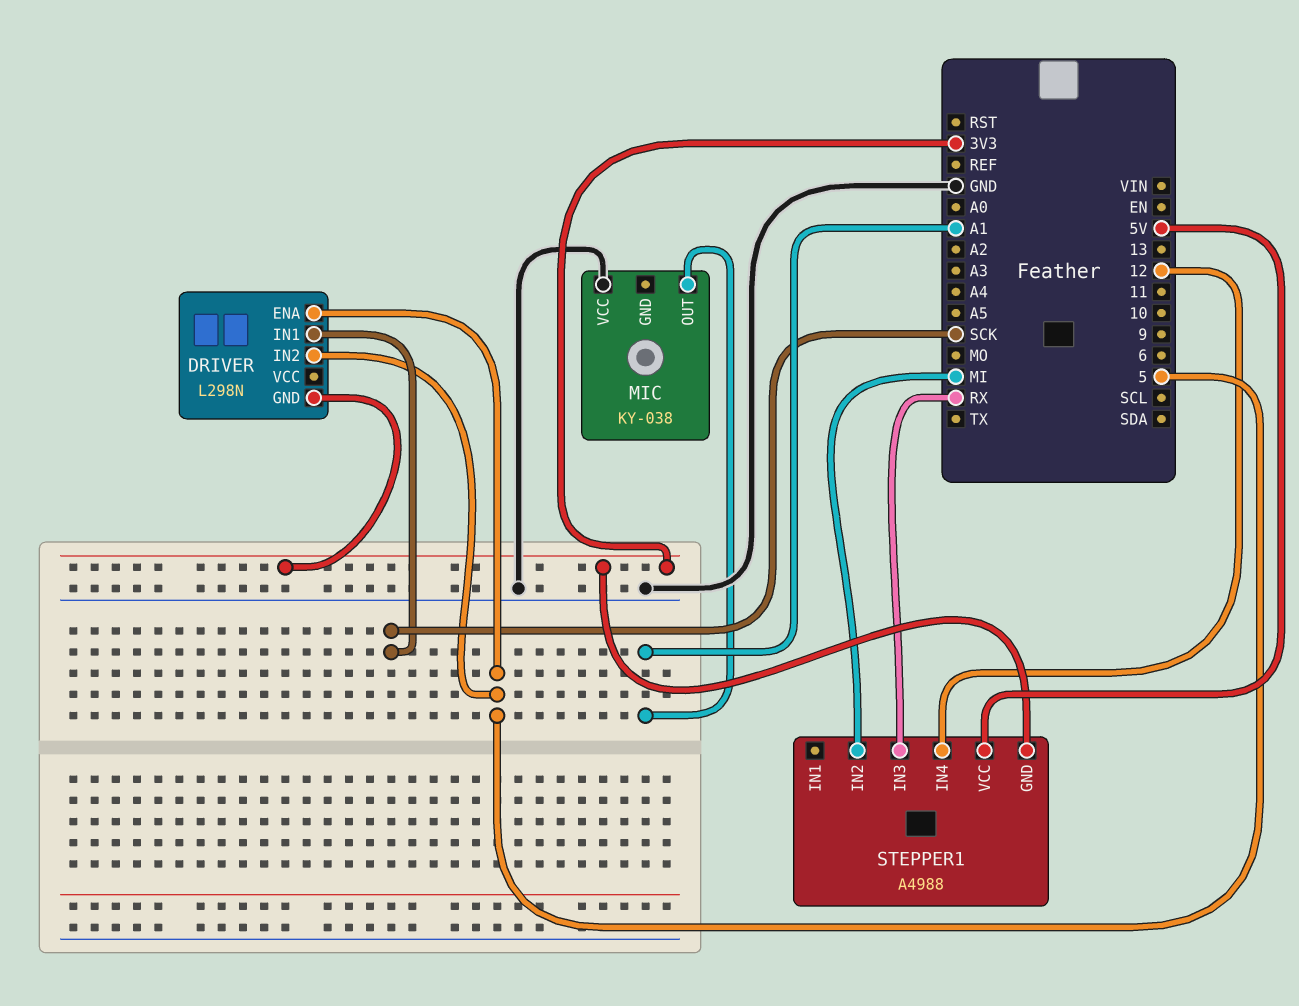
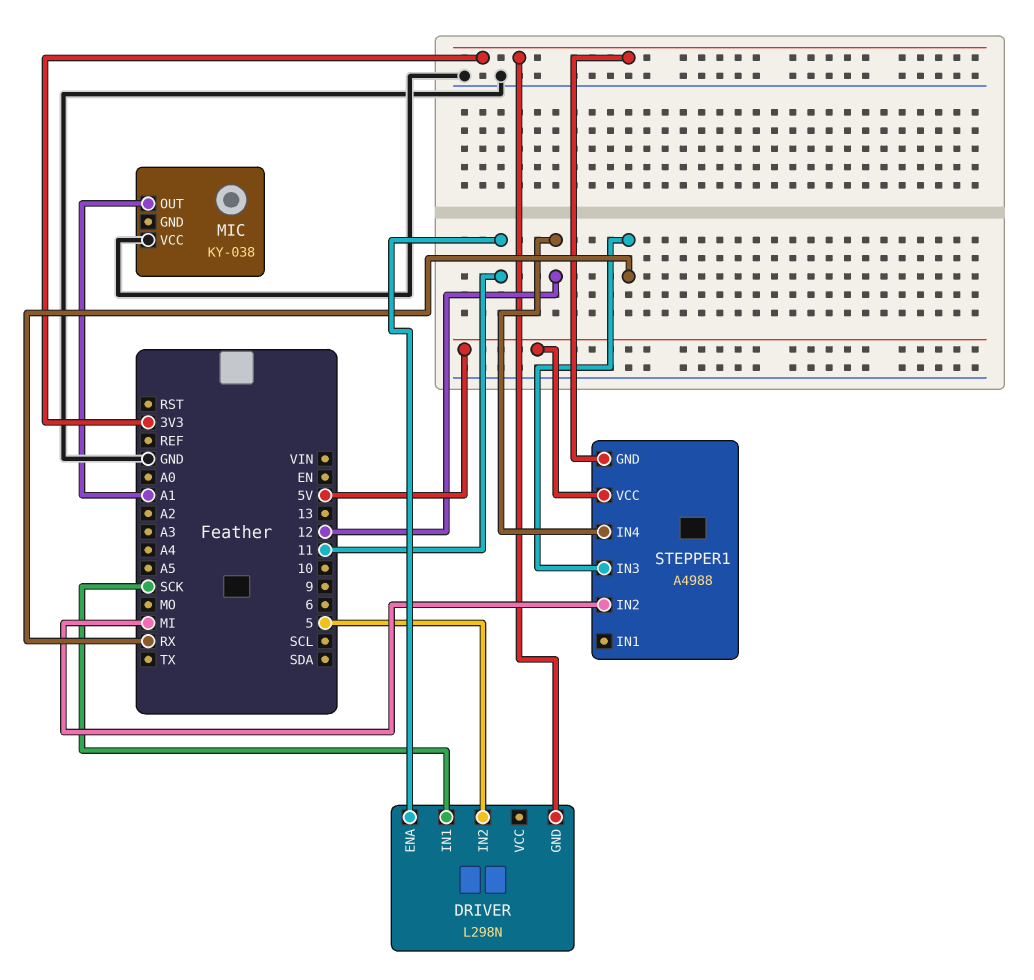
DRIVER pin ENA: 5 -> 11

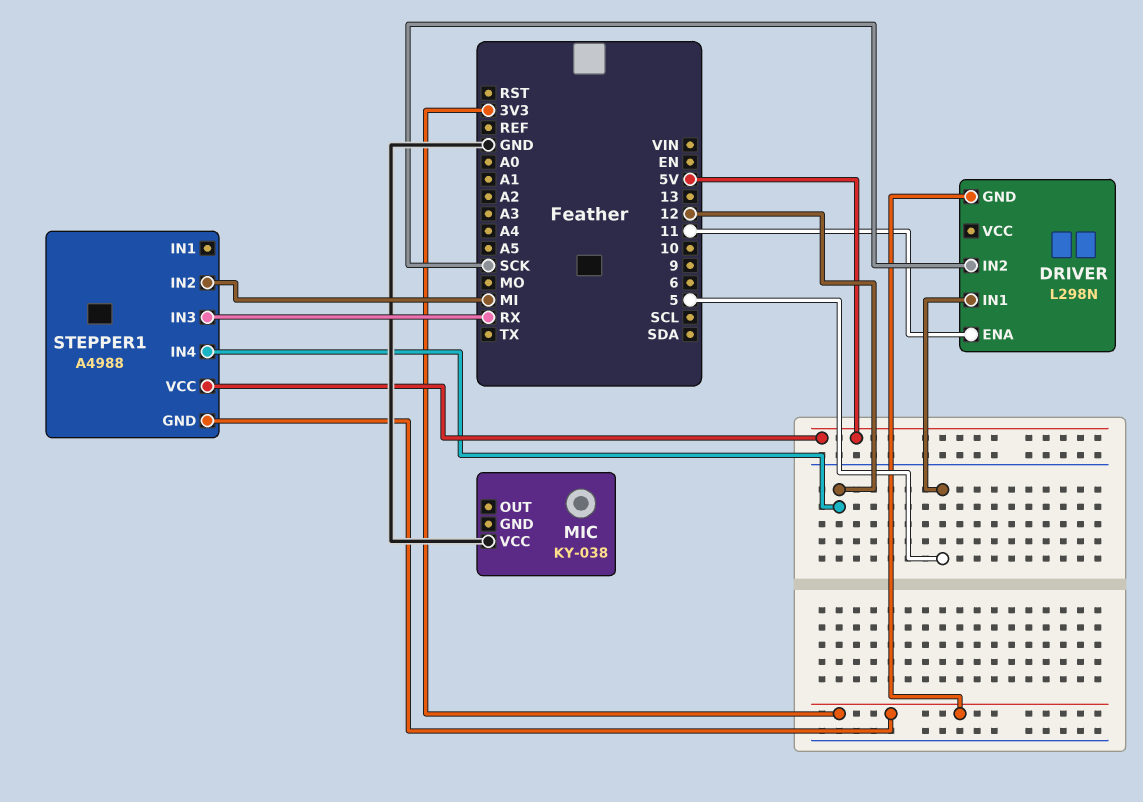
DRIVER pin IN1: SCK -> 5
DRIVER pin IN2: 5 -> SCK
MIC pin OUT: A1 -> none

